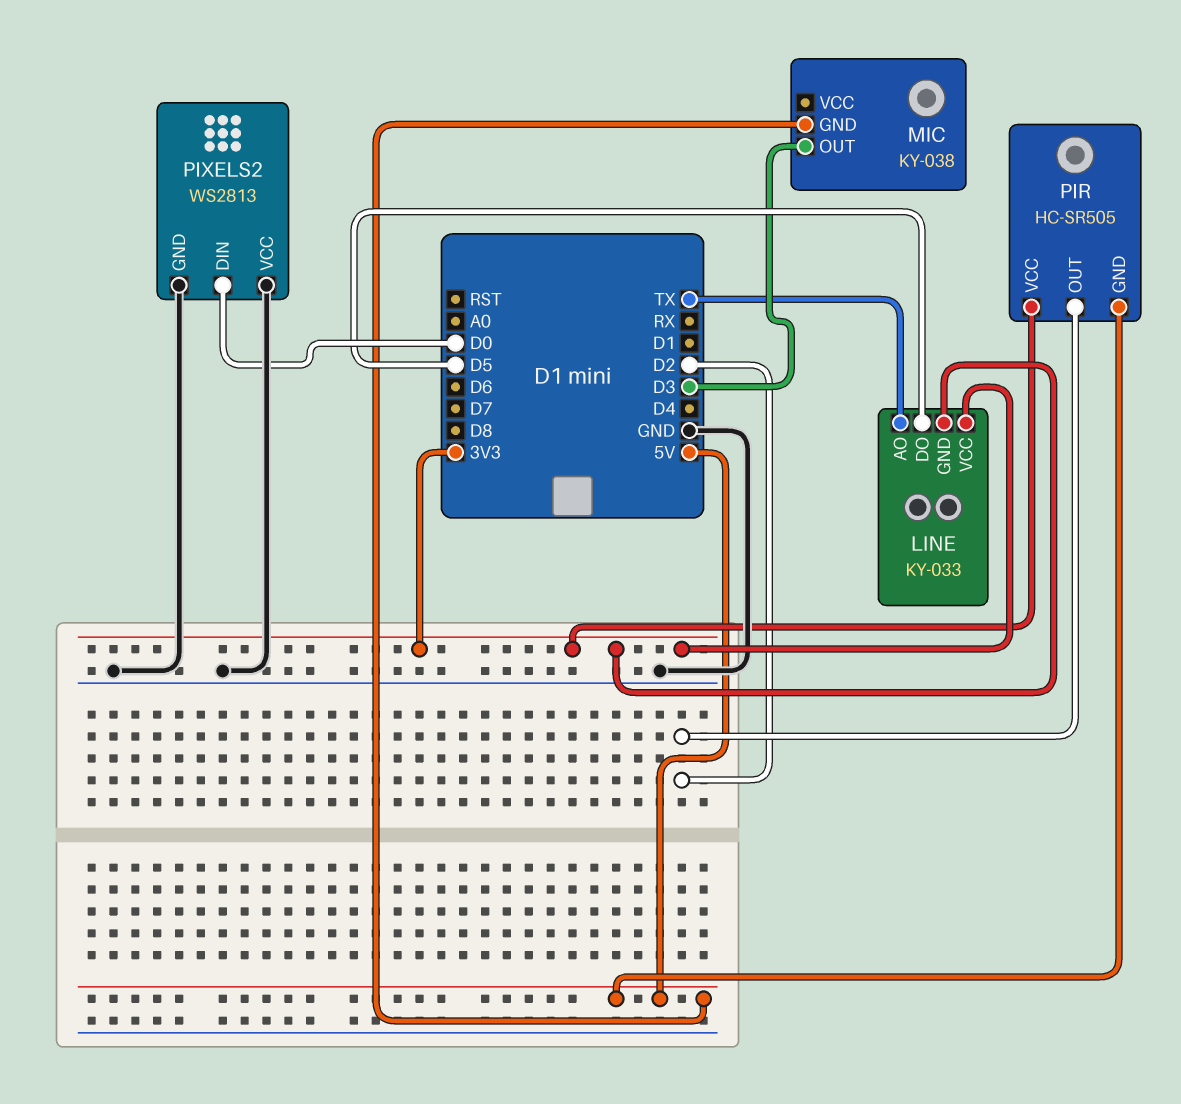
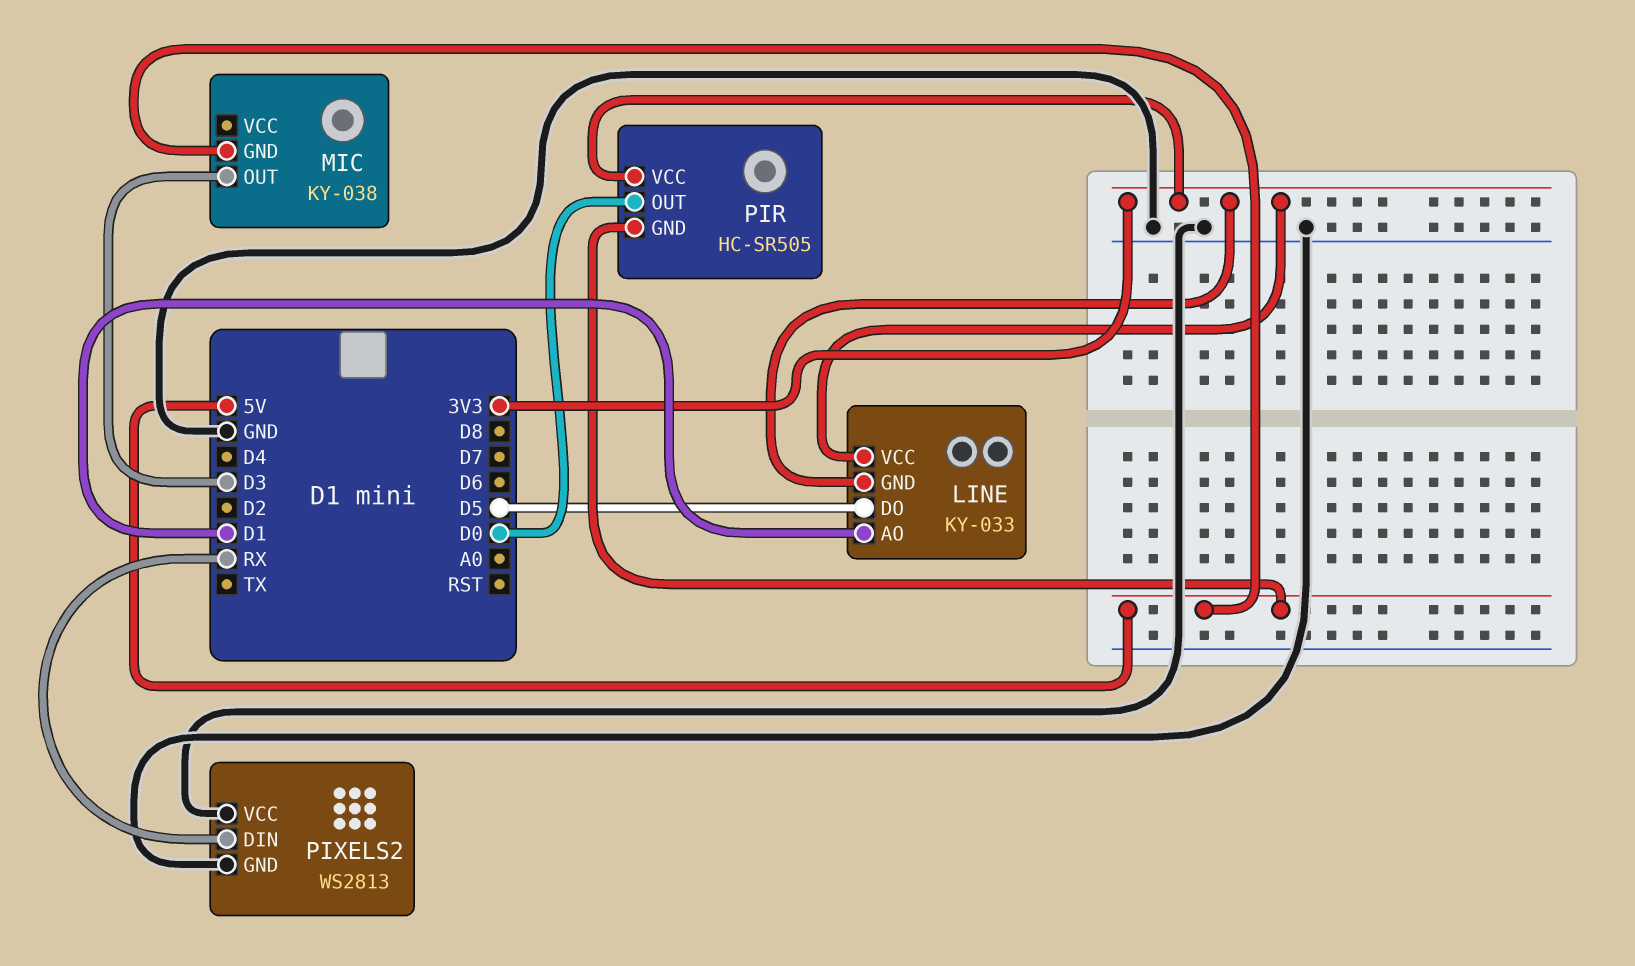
LINE pin AO: TX -> D1
PIR pin OUT: D2 -> D0
PIXELS2 pin DIN: D0 -> RX

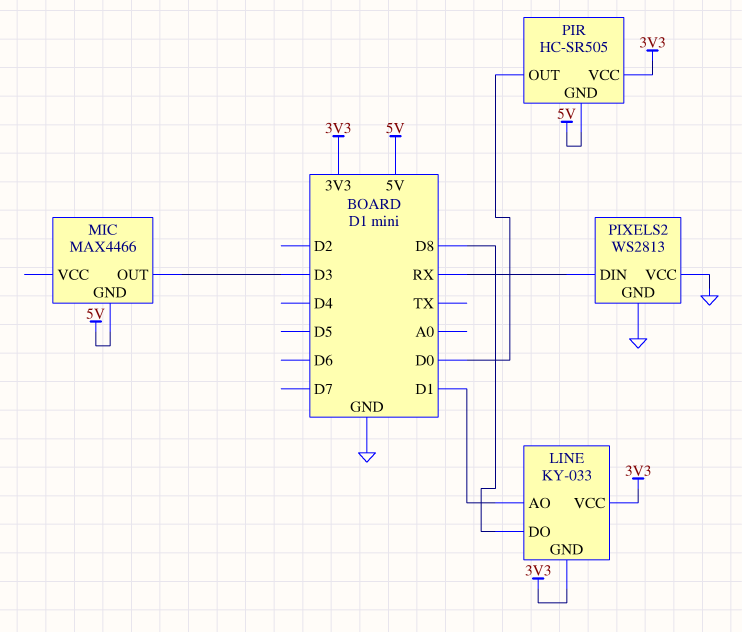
LINE pin DO: D5 -> D8
MIC: KY-038 -> MAX4466

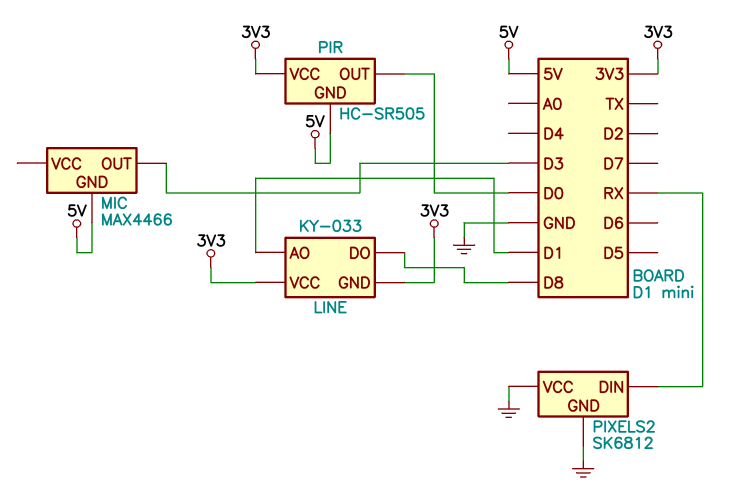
PIXELS2: WS2813 -> SK6812

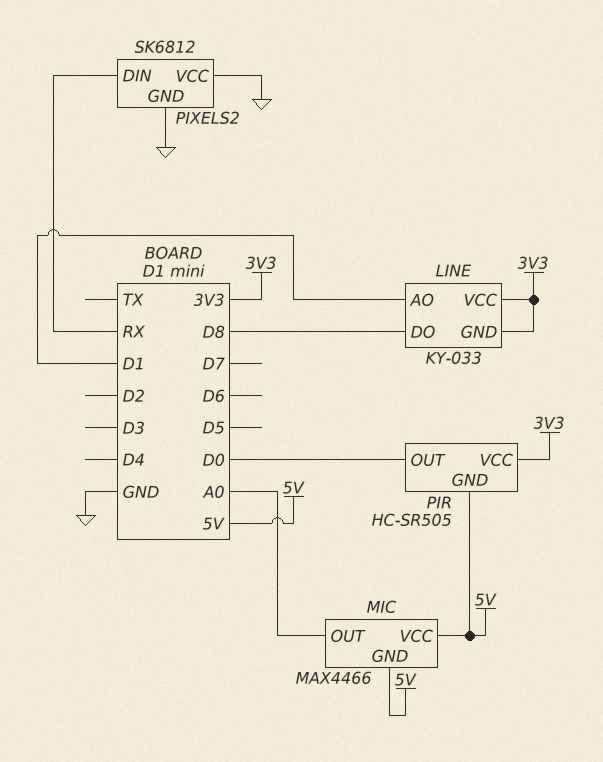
MIC pin OUT: D3 -> A0
MIC pin VCC: none -> 5V

